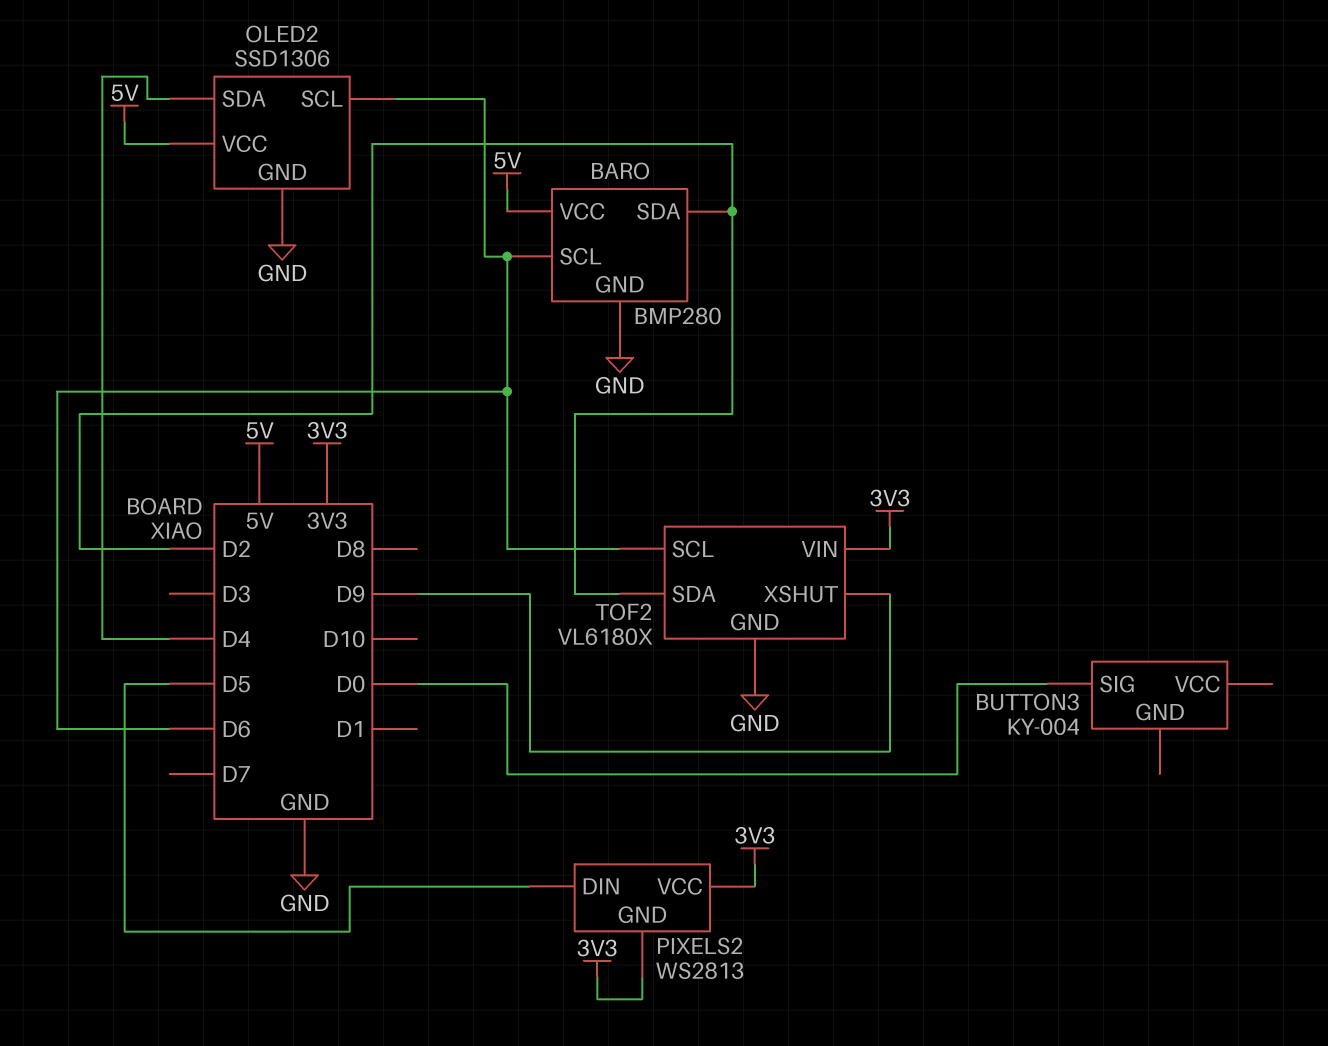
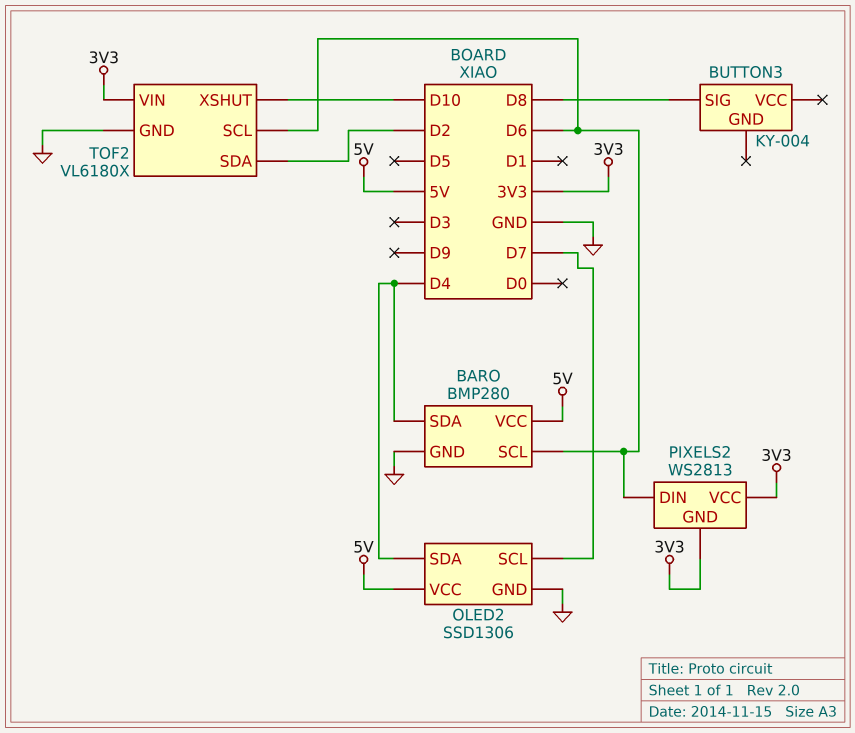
BARO pin SDA: D2 -> D4
BUTTON3 pin SIG: D0 -> D8
OLED2 pin SCL: D6 -> D7
PIXELS2 pin DIN: D5 -> D6
TOF2 pin XSHUT: D9 -> D10

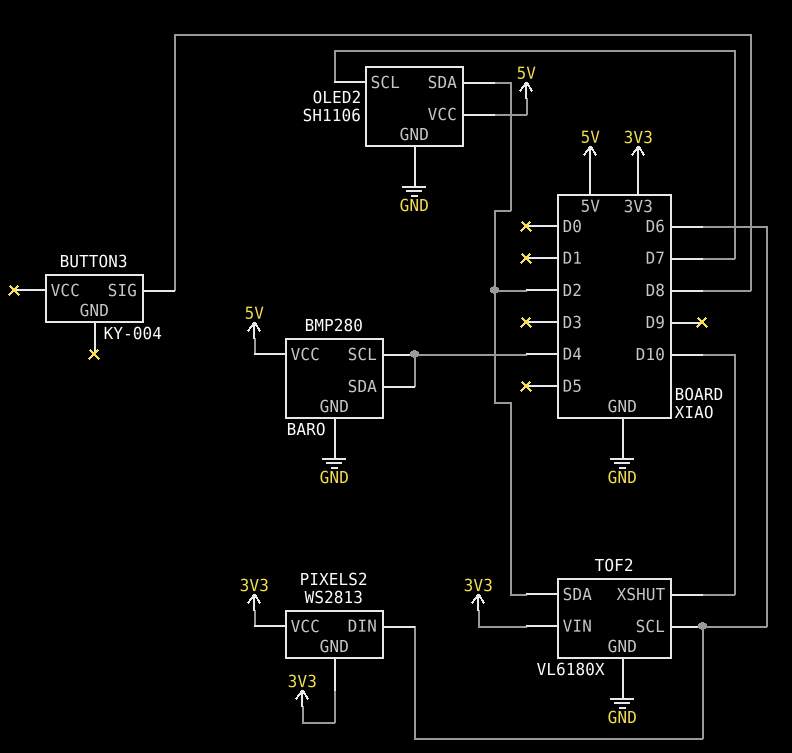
BARO pin SCL: D6 -> D4
OLED2: SSD1306 -> SH1106
OLED2 pin SDA: D4 -> D2

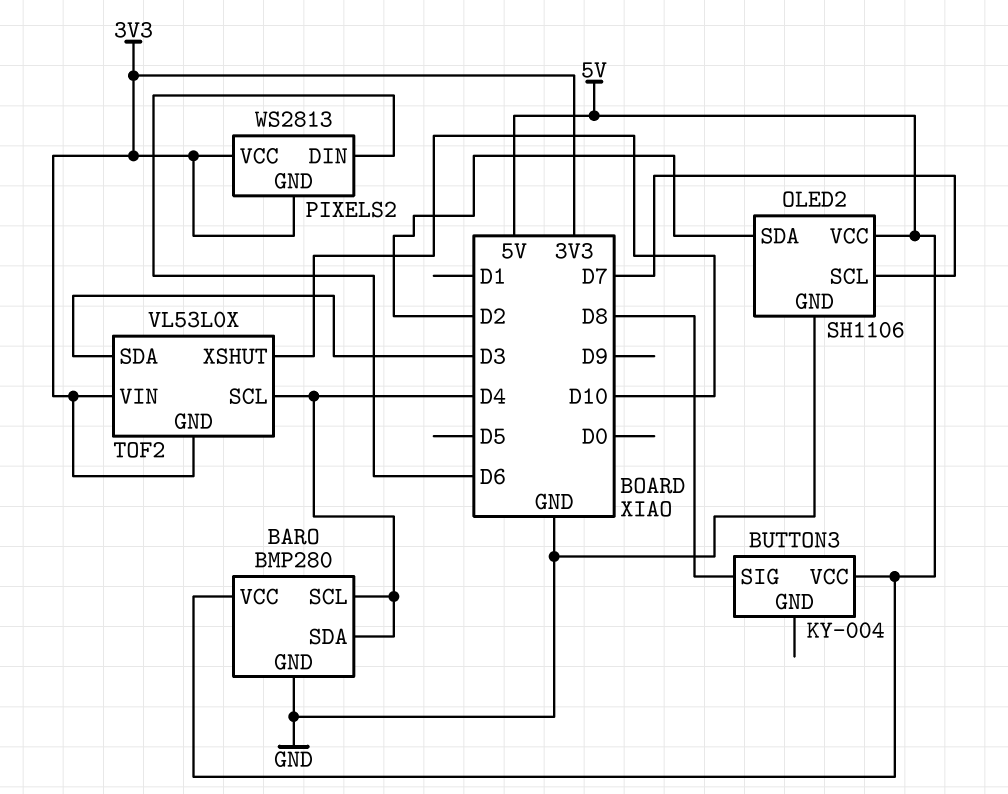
BUTTON3 pin VCC: none -> 5V
TOF2: VL6180X -> VL53L0X
TOF2 pin GND: GND -> 3V3
TOF2 pin SCL: D6 -> D4
TOF2 pin SDA: D2 -> D3

